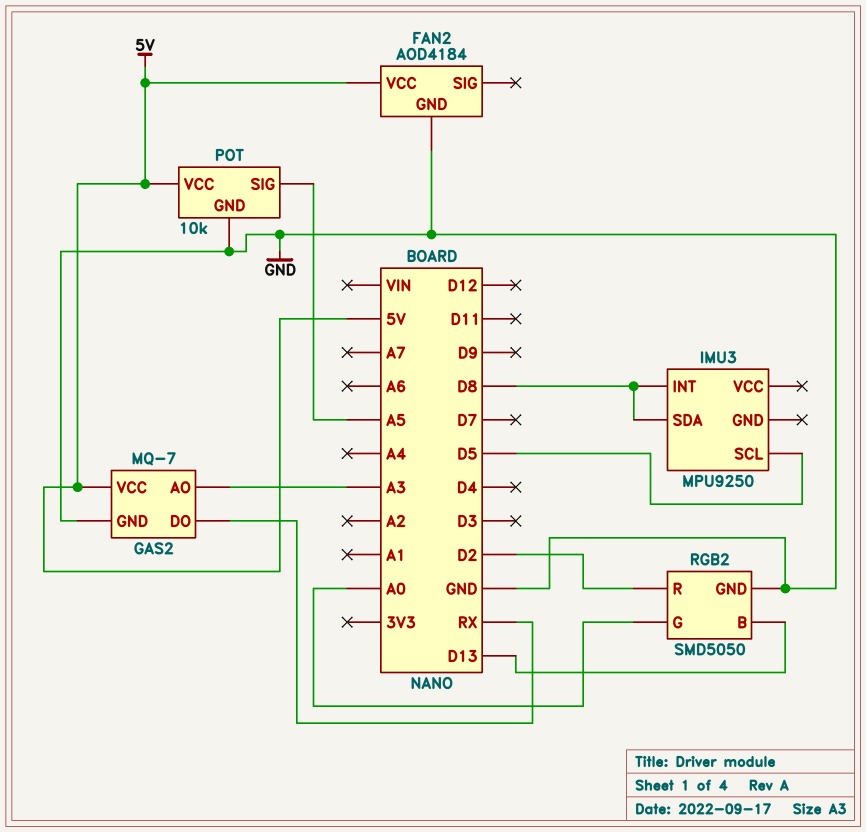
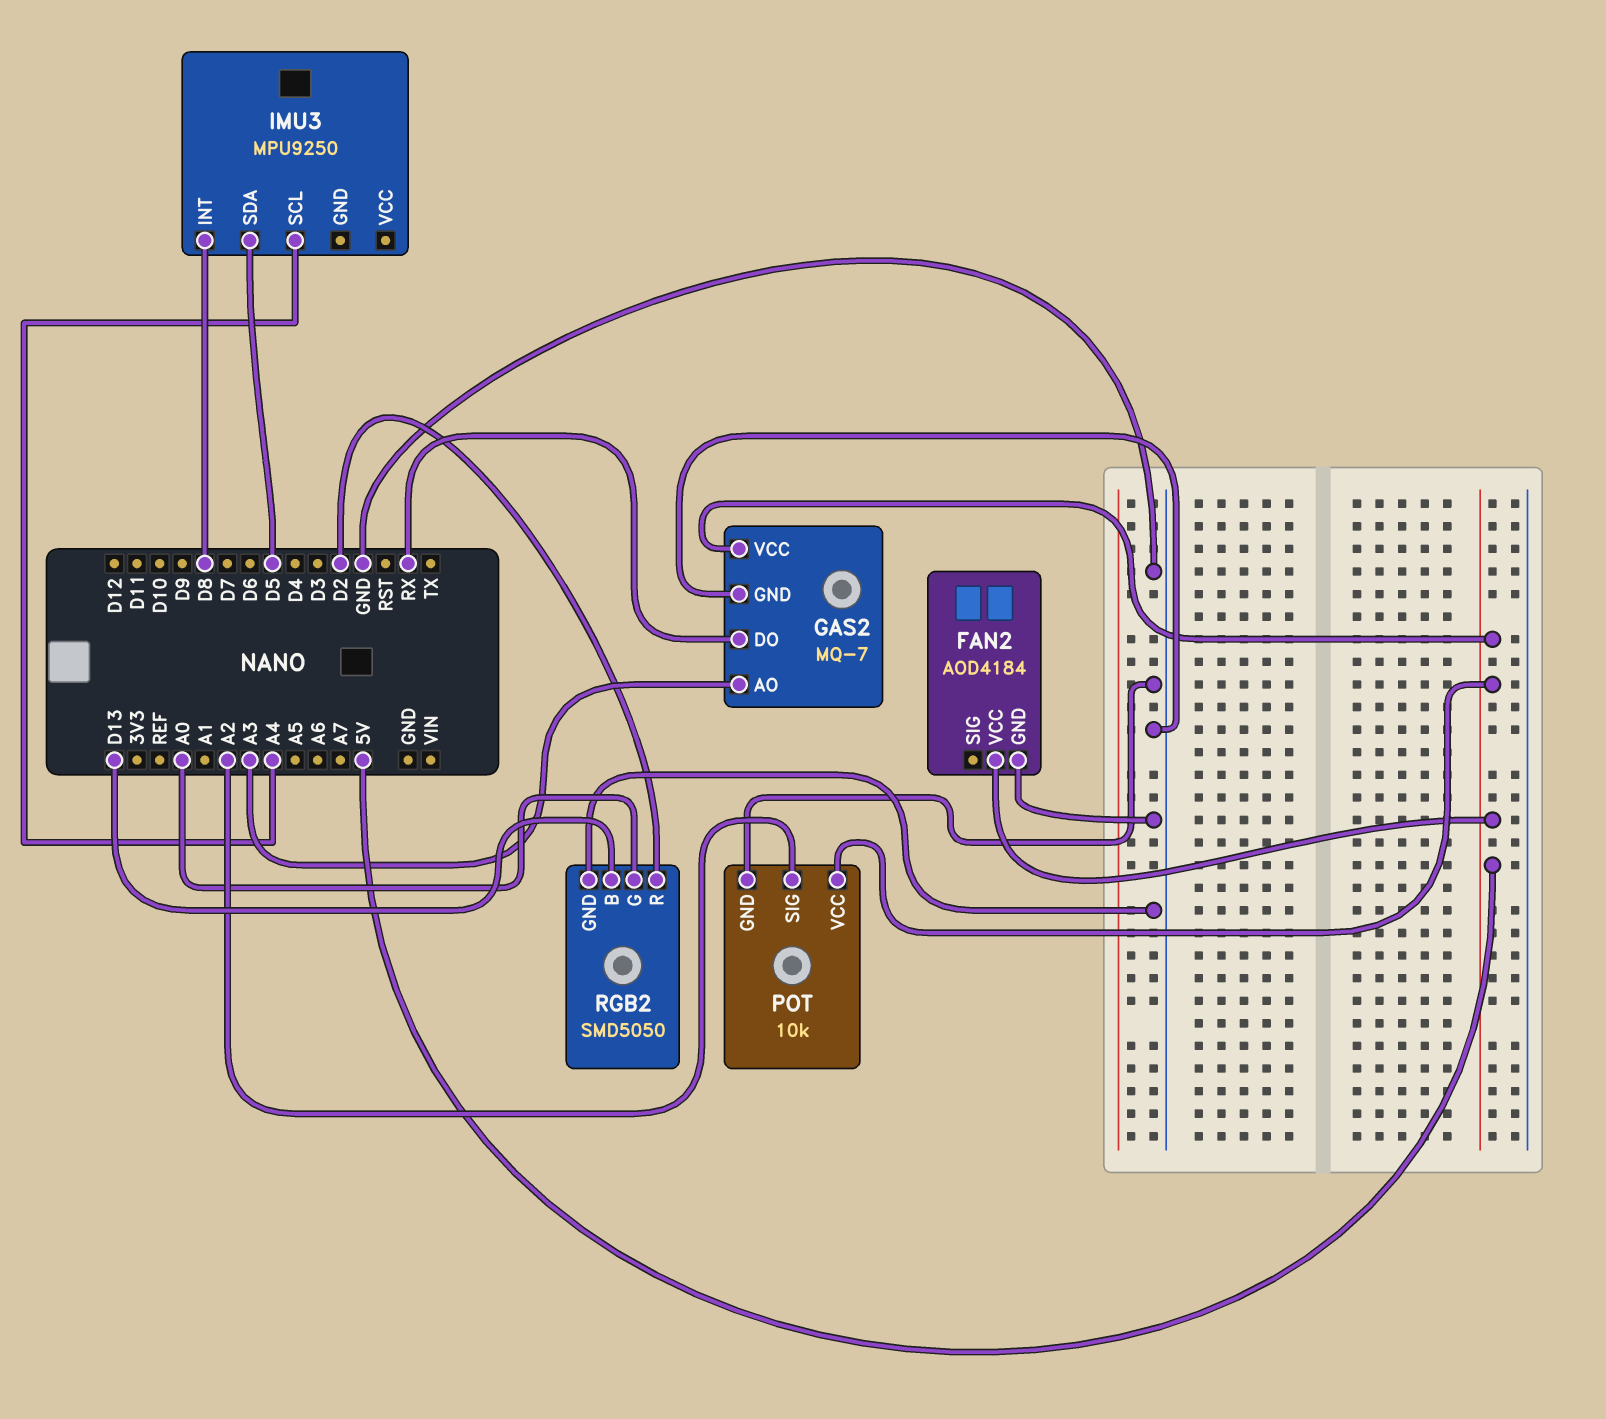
IMU3 pin SCL: D5 -> A4
IMU3 pin SDA: D8 -> D5
POT pin SIG: A5 -> A2

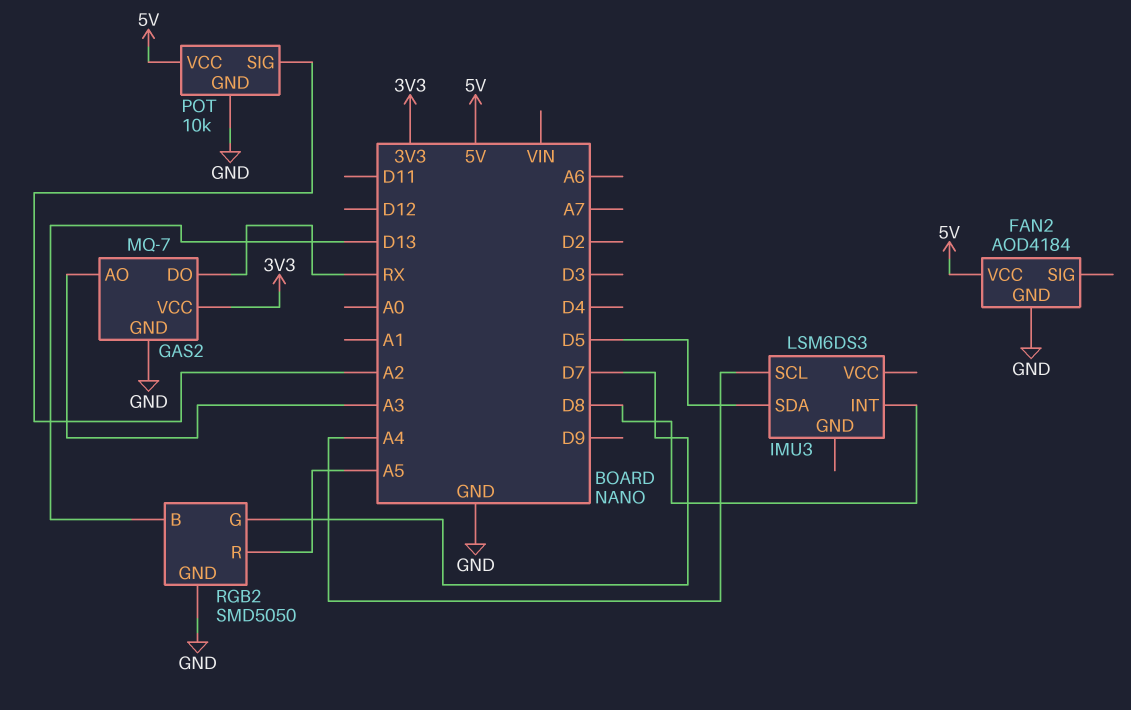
GAS2 pin VCC: 5V -> 3V3
IMU3: MPU9250 -> LSM6DS3
RGB2 pin G: A0 -> D7
RGB2 pin R: D2 -> A5

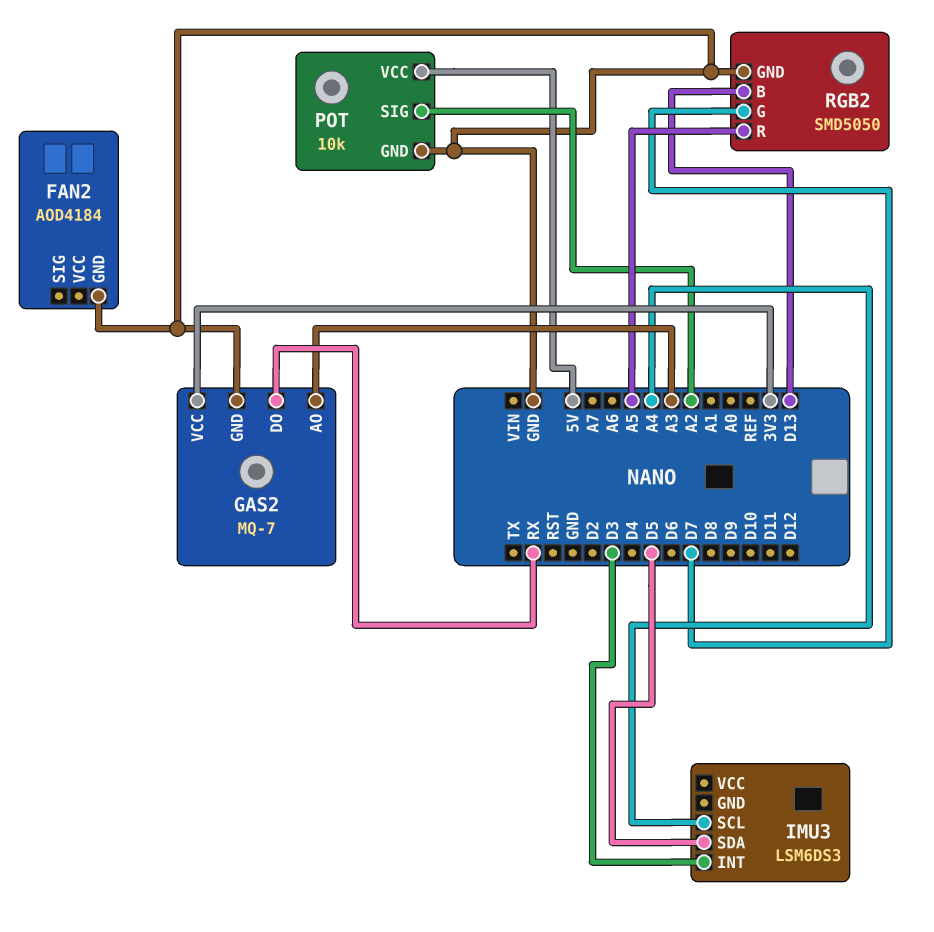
FAN2 pin VCC: 5V -> none
IMU3 pin INT: D8 -> D3

